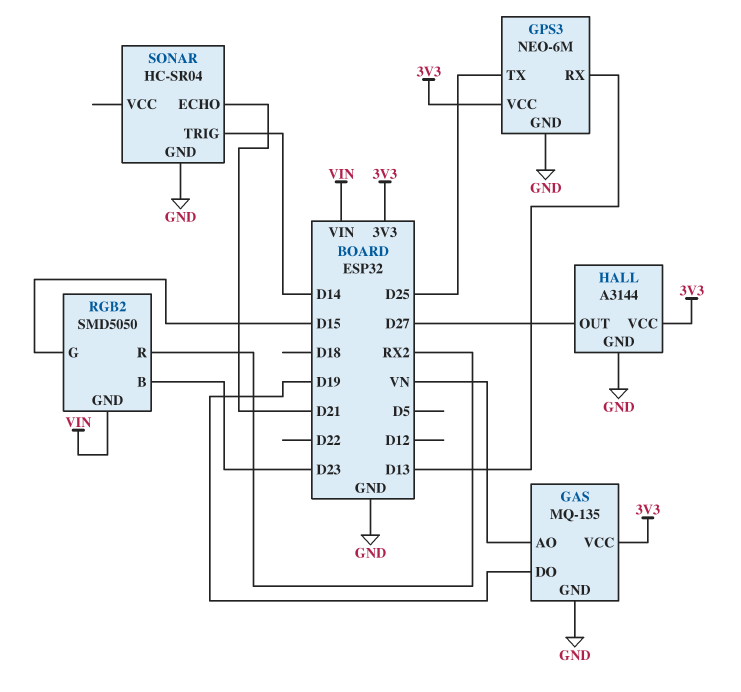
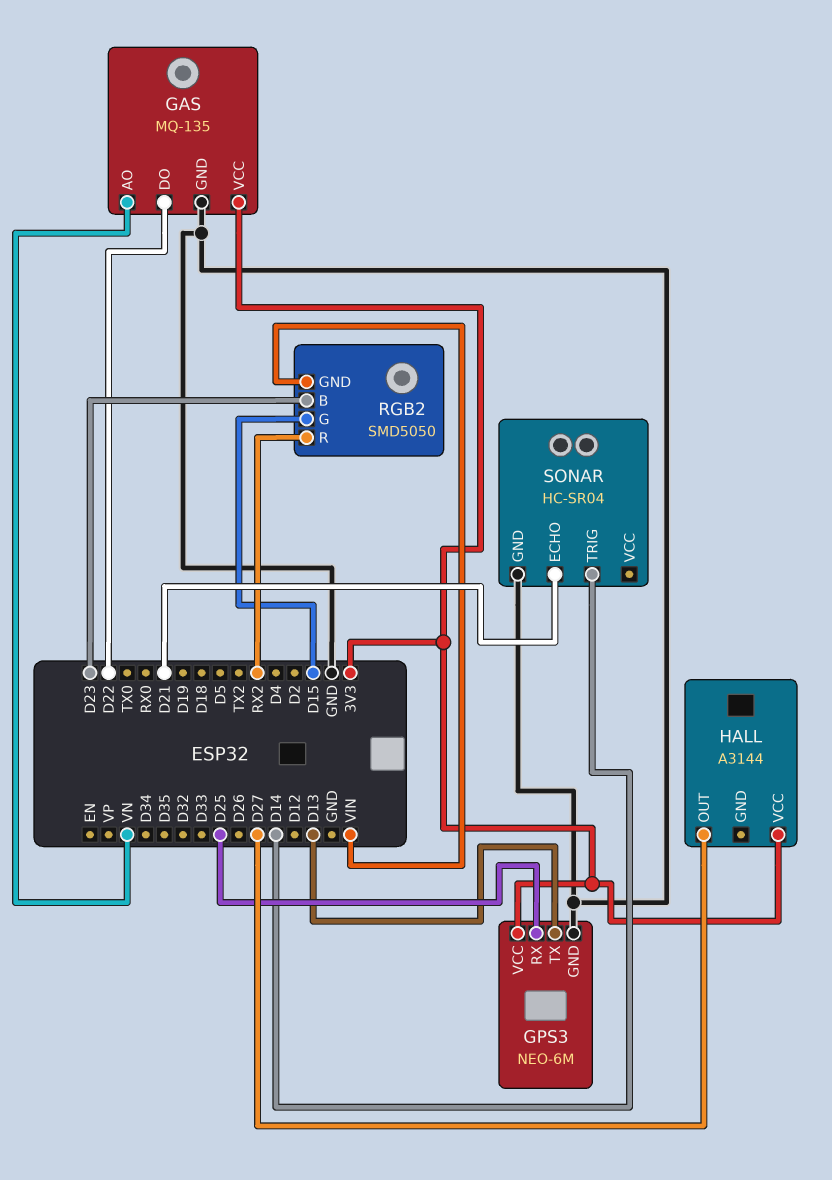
GAS pin DO: D19 -> D22
GPS3 pin RX: D13 -> D25
GPS3 pin TX: D25 -> D13
HALL pin GND: GND -> none

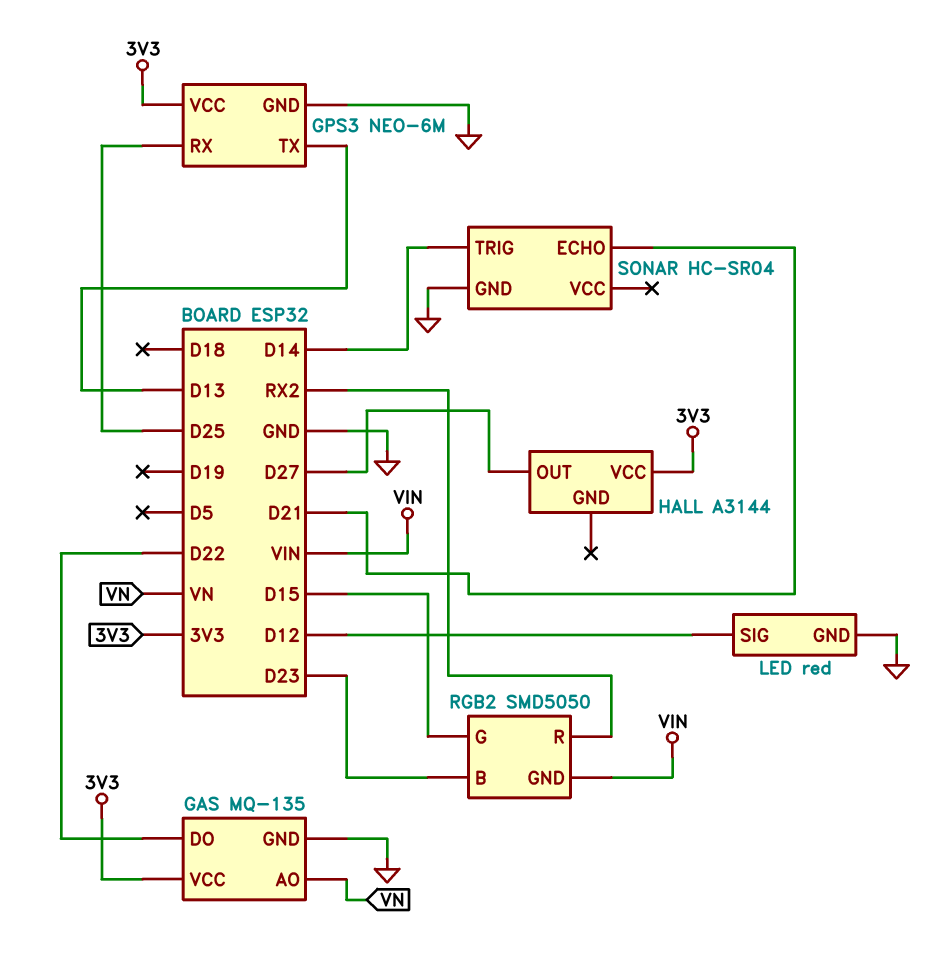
LED: none -> red
LED pin GND: none -> GND
LED pin SIG: none -> D12

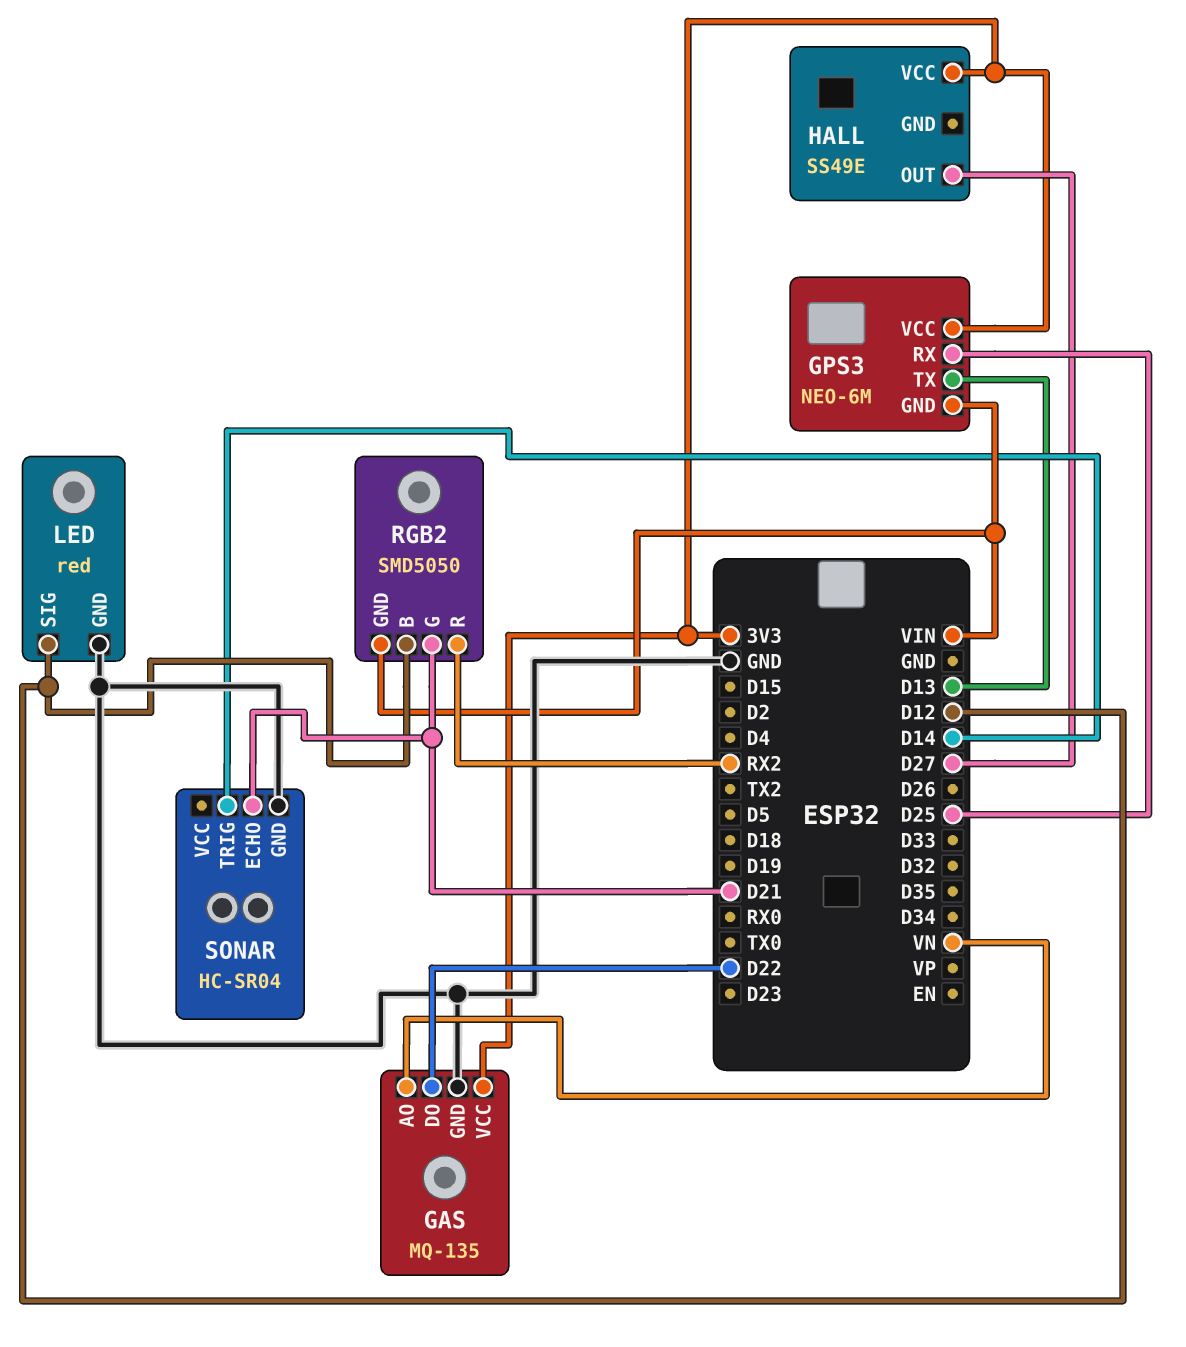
GPS3 pin GND: GND -> VIN
HALL: A3144 -> SS49E
RGB2 pin B: D23 -> D12
RGB2 pin G: D15 -> D21

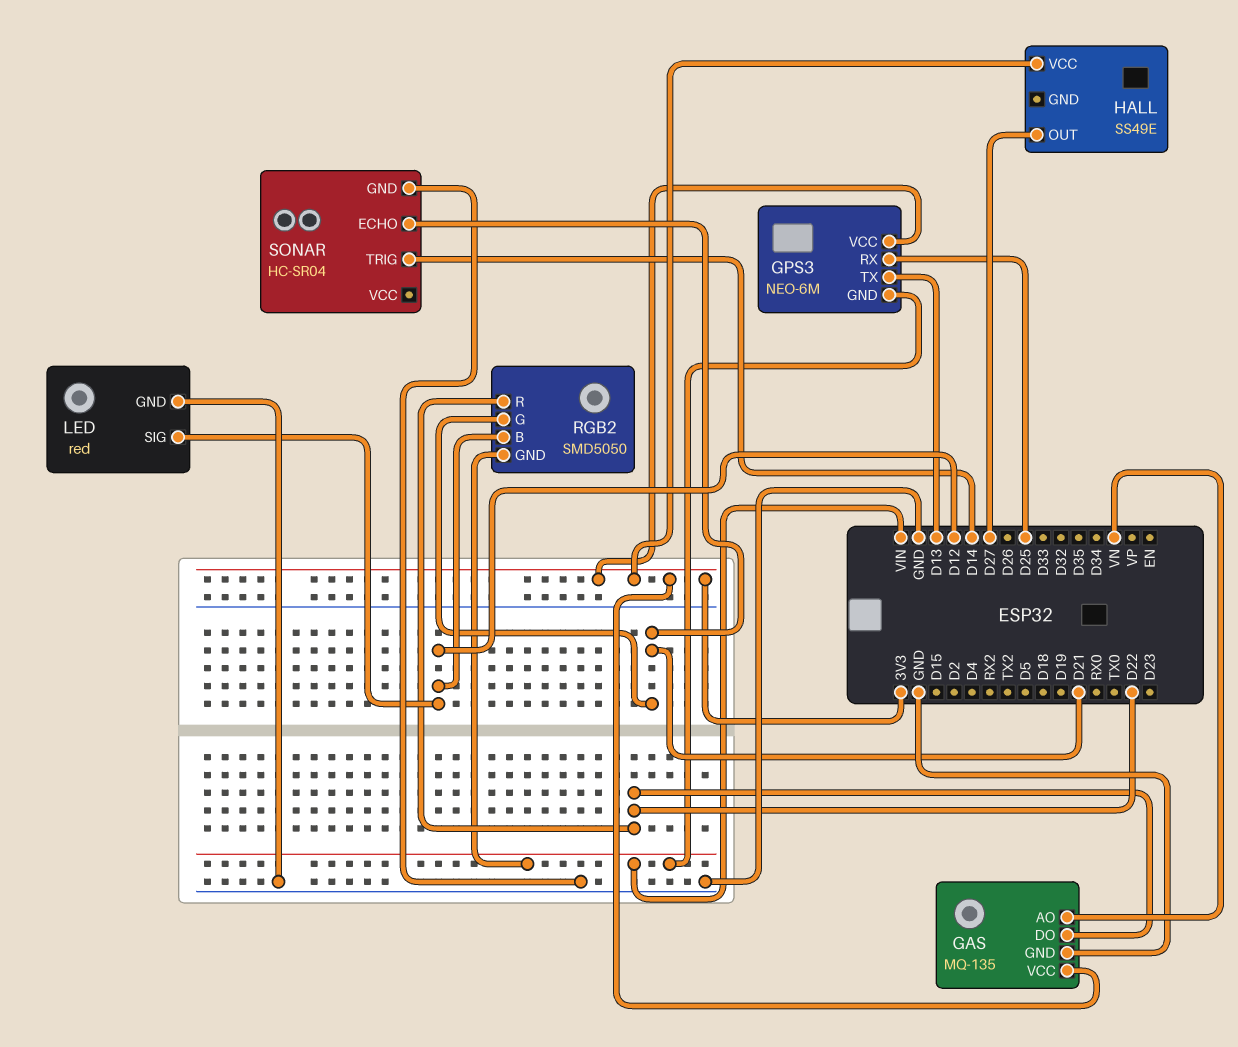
RGB2 pin R: RX2 -> D22

